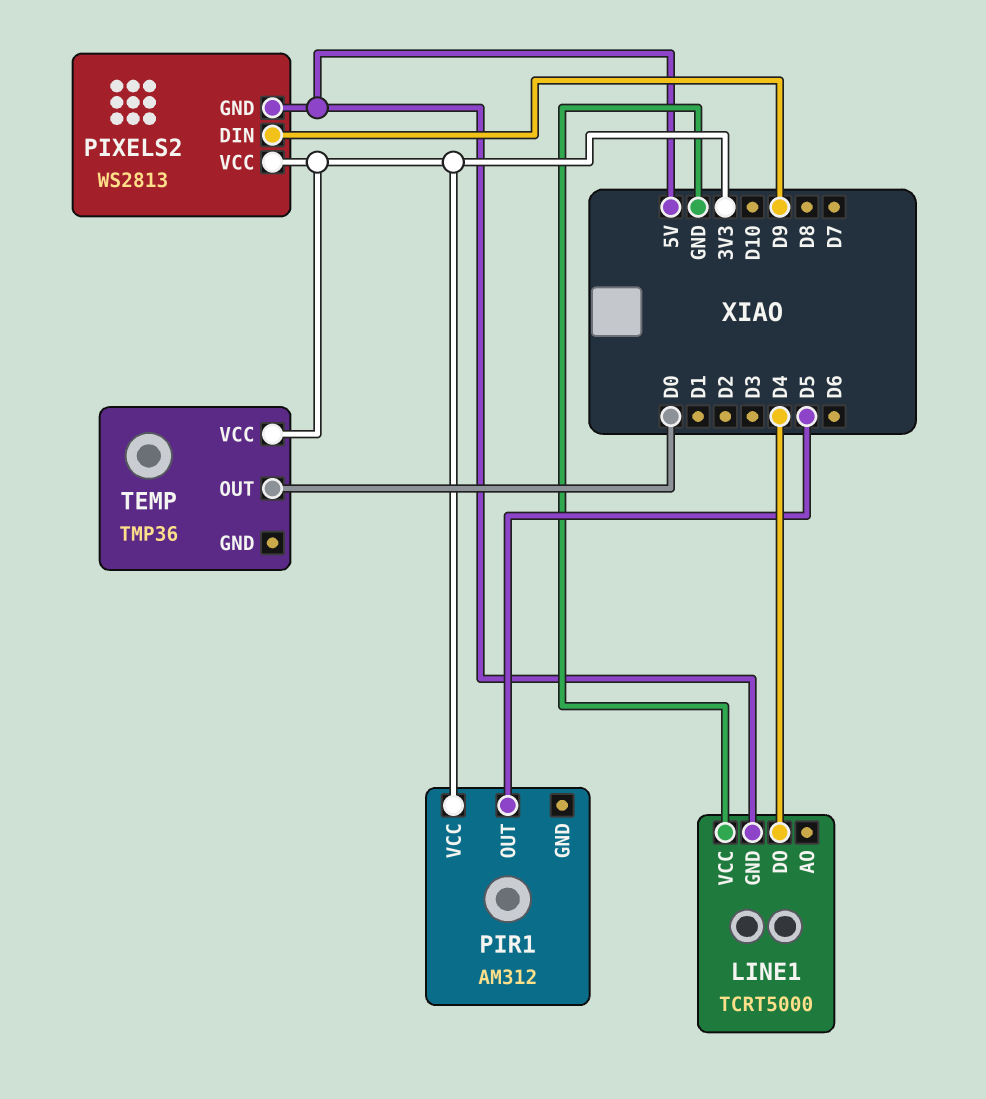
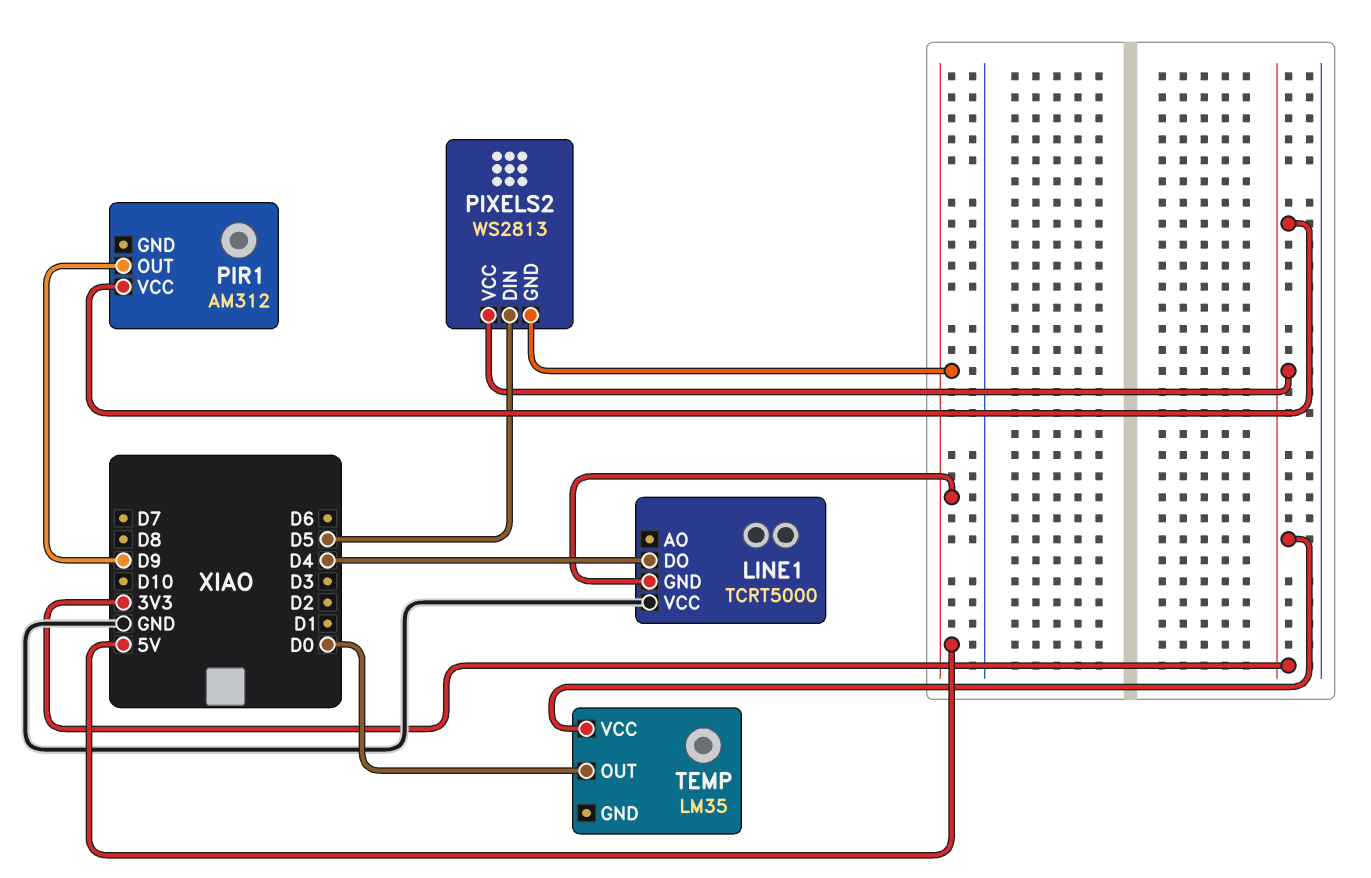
PIR1 pin OUT: D5 -> D9
PIXELS2 pin DIN: D9 -> D5
TEMP: TMP36 -> LM35

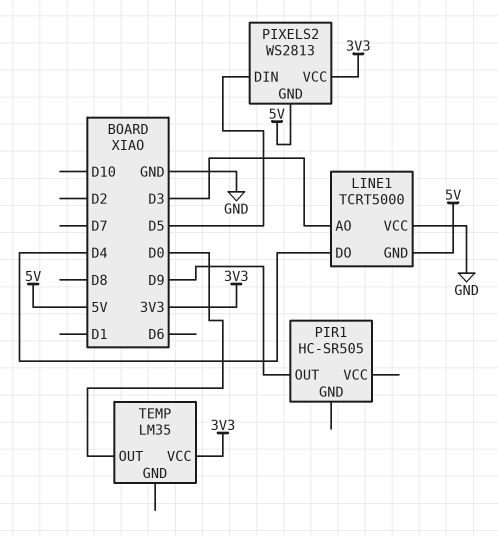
LINE1 pin AO: none -> D3
PIR1: AM312 -> HC-SR505
PIR1 pin VCC: 3V3 -> none

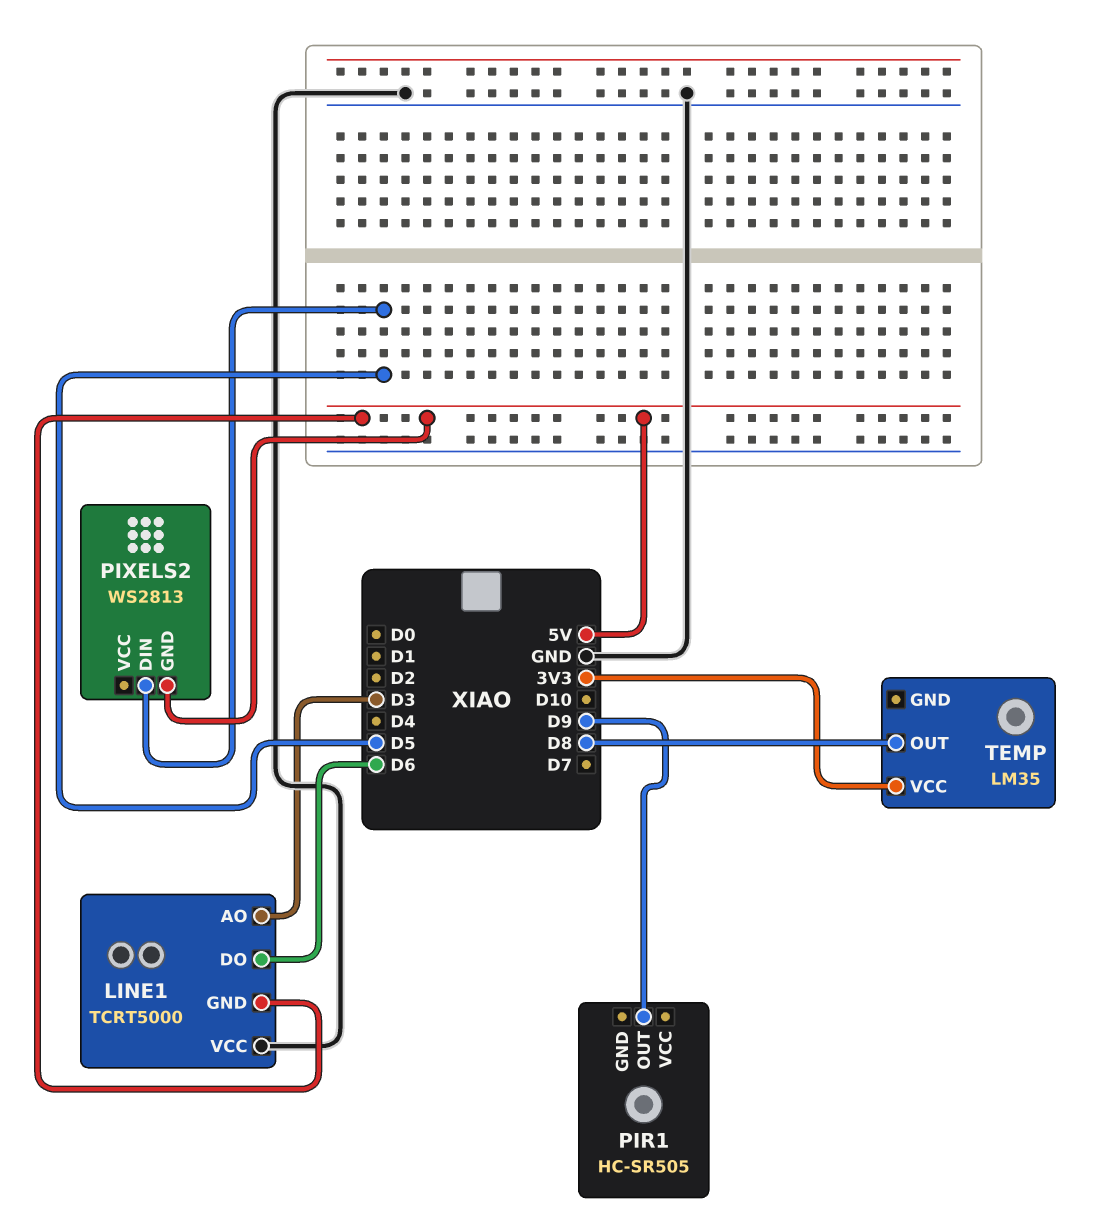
LINE1 pin DO: D4 -> D6
PIXELS2 pin VCC: 3V3 -> none
TEMP pin OUT: D0 -> D8

